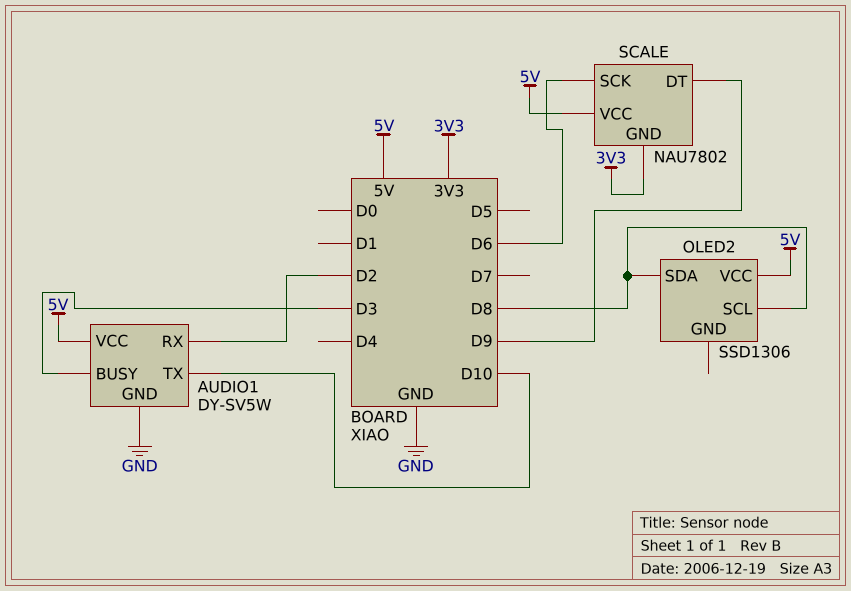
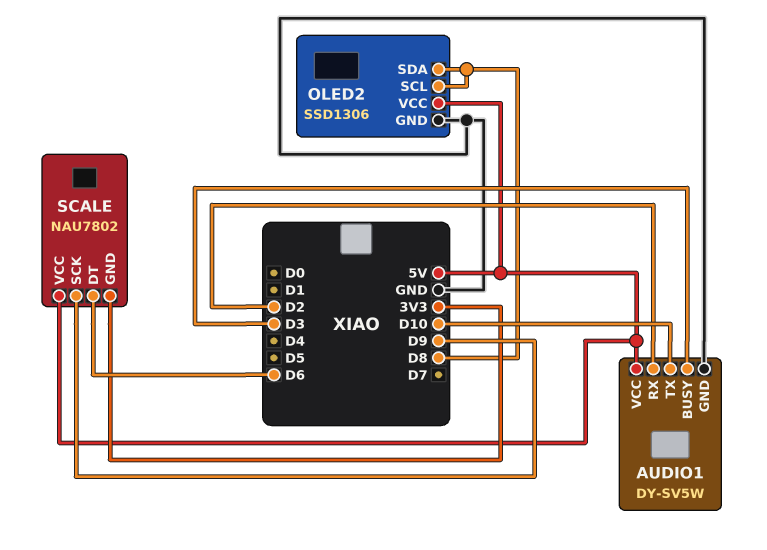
OLED2 pin GND: none -> GND
SCALE pin DT: D9 -> D6
SCALE pin SCK: D6 -> D9

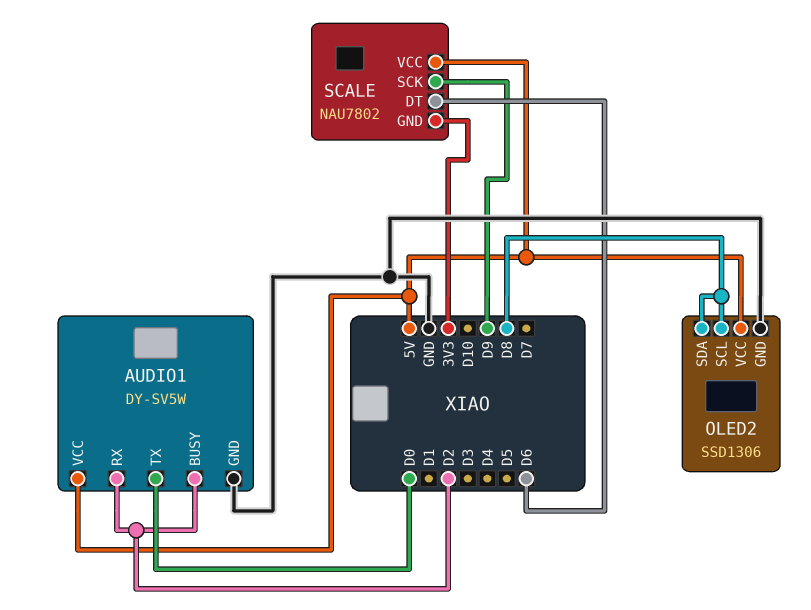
AUDIO1 pin BUSY: D3 -> D2
AUDIO1 pin TX: D10 -> D0

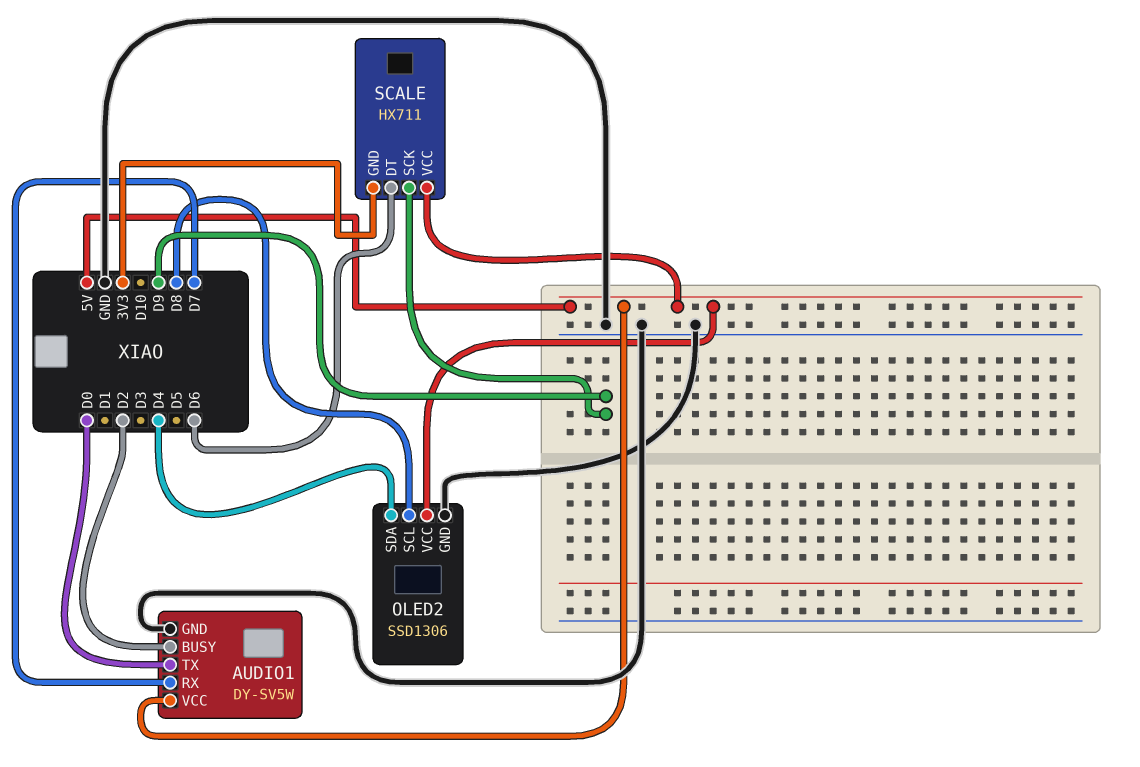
AUDIO1 pin RX: D2 -> D7
OLED2 pin SDA: D8 -> D4
SCALE: NAU7802 -> HX711

